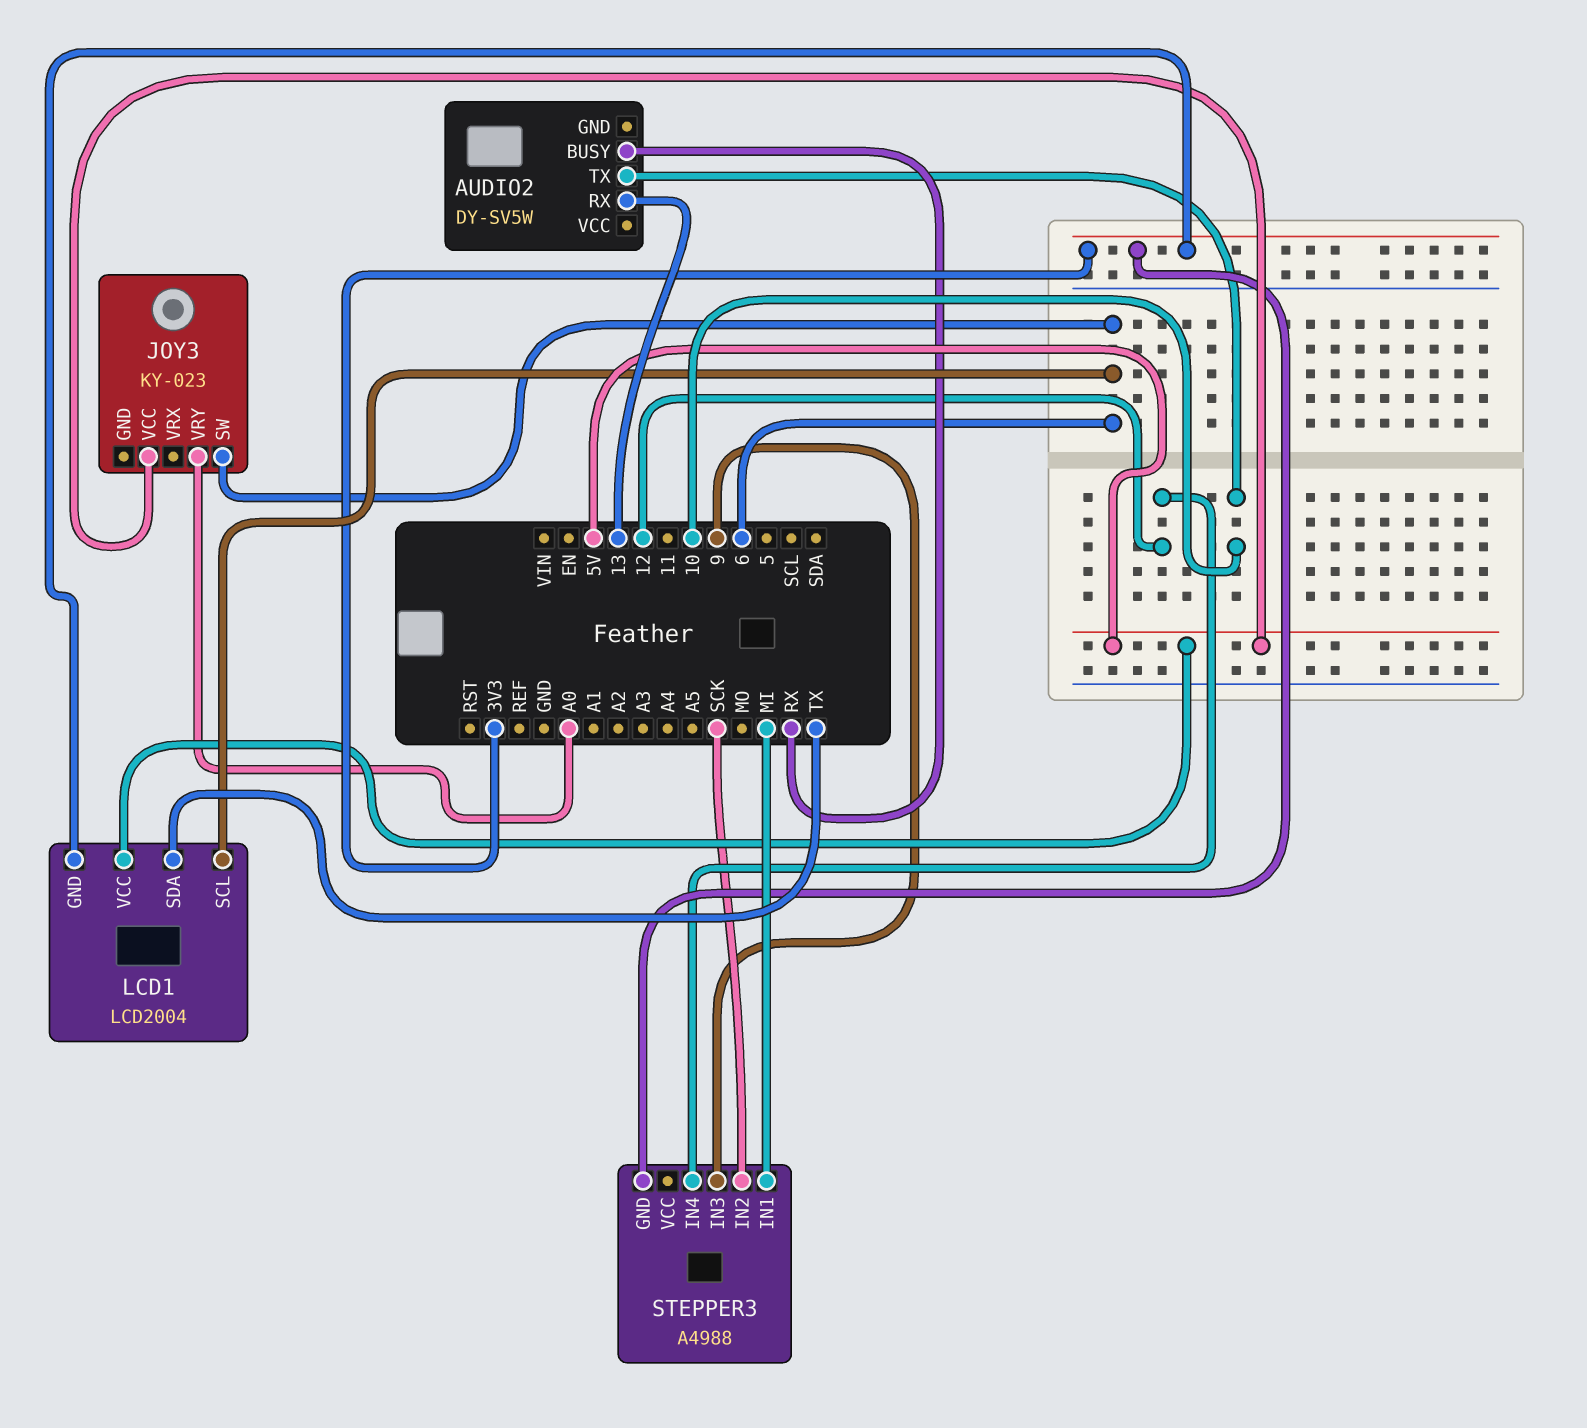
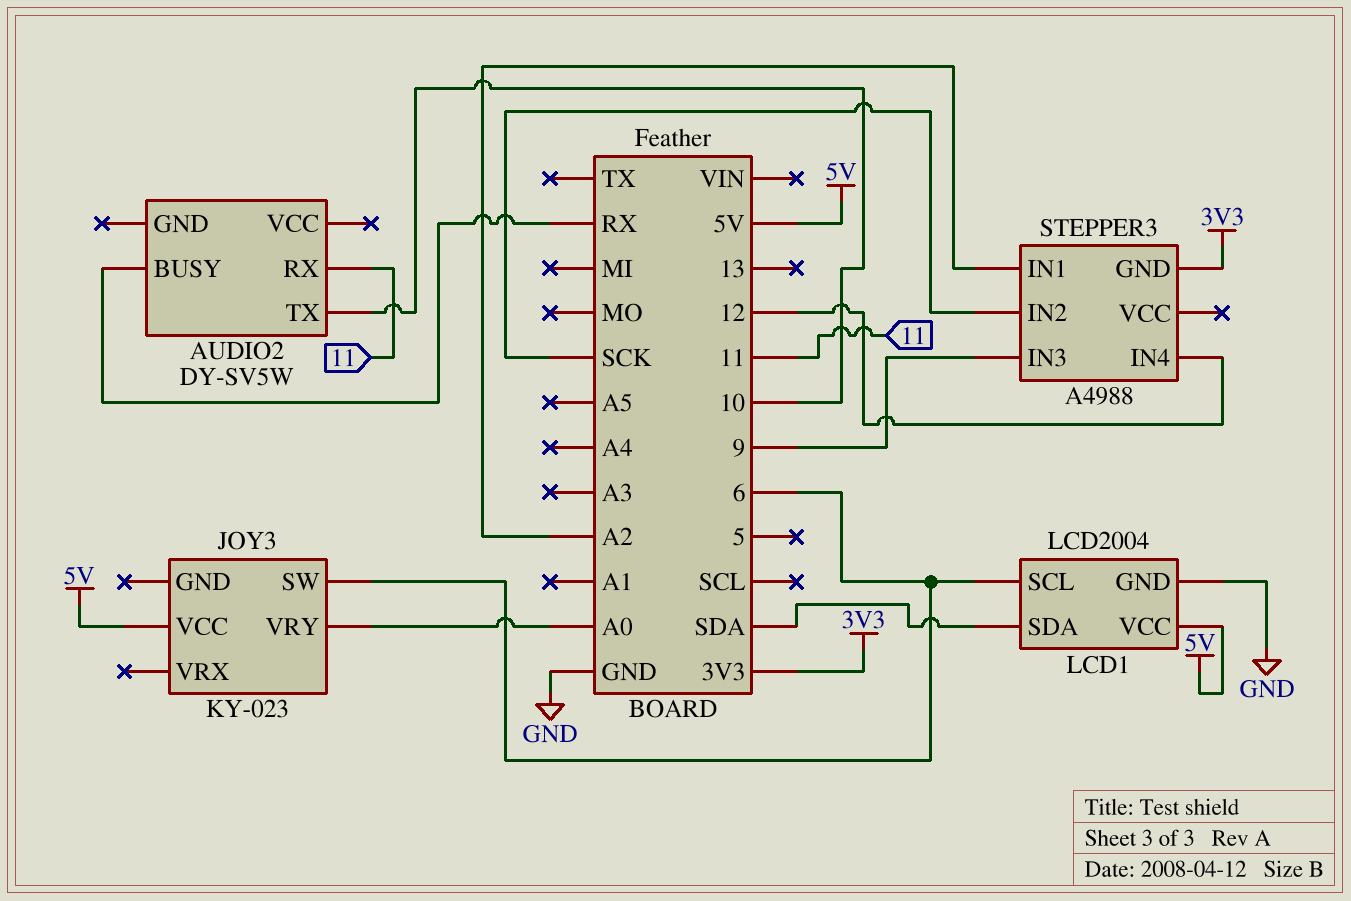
AUDIO2 pin RX: 13 -> 11
LCD1 pin GND: 3V3 -> GND
LCD1 pin SDA: TX -> SDA
STEPPER3 pin IN1: MI -> A2

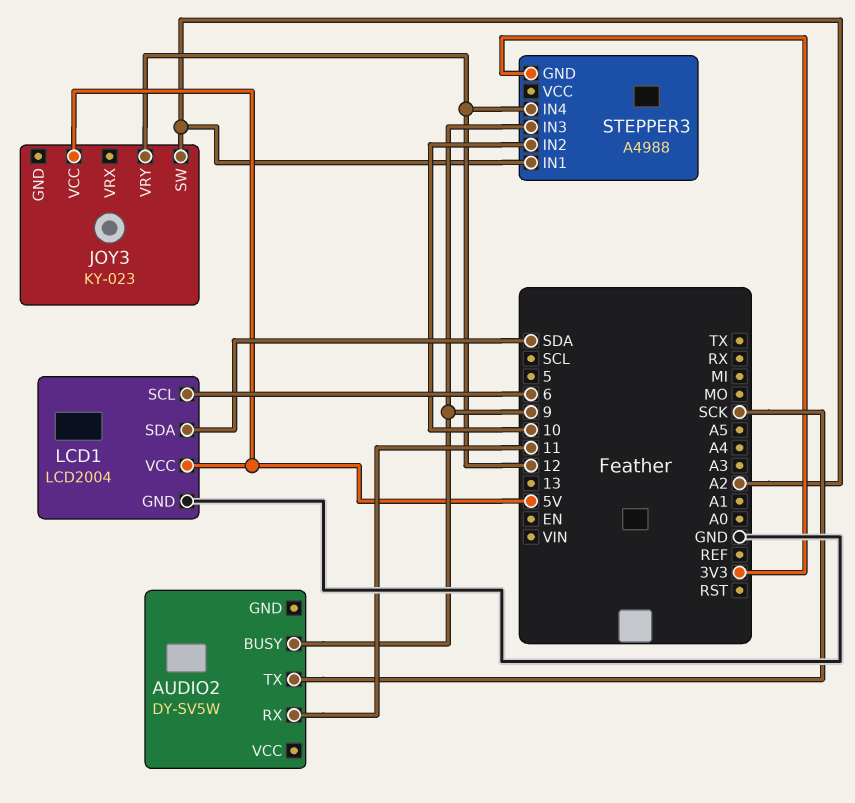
AUDIO2 pin BUSY: RX -> 9
AUDIO2 pin TX: 10 -> SCK
JOY3 pin SW: 6 -> A2
JOY3 pin VRY: A0 -> 12
STEPPER3 pin IN2: SCK -> 10

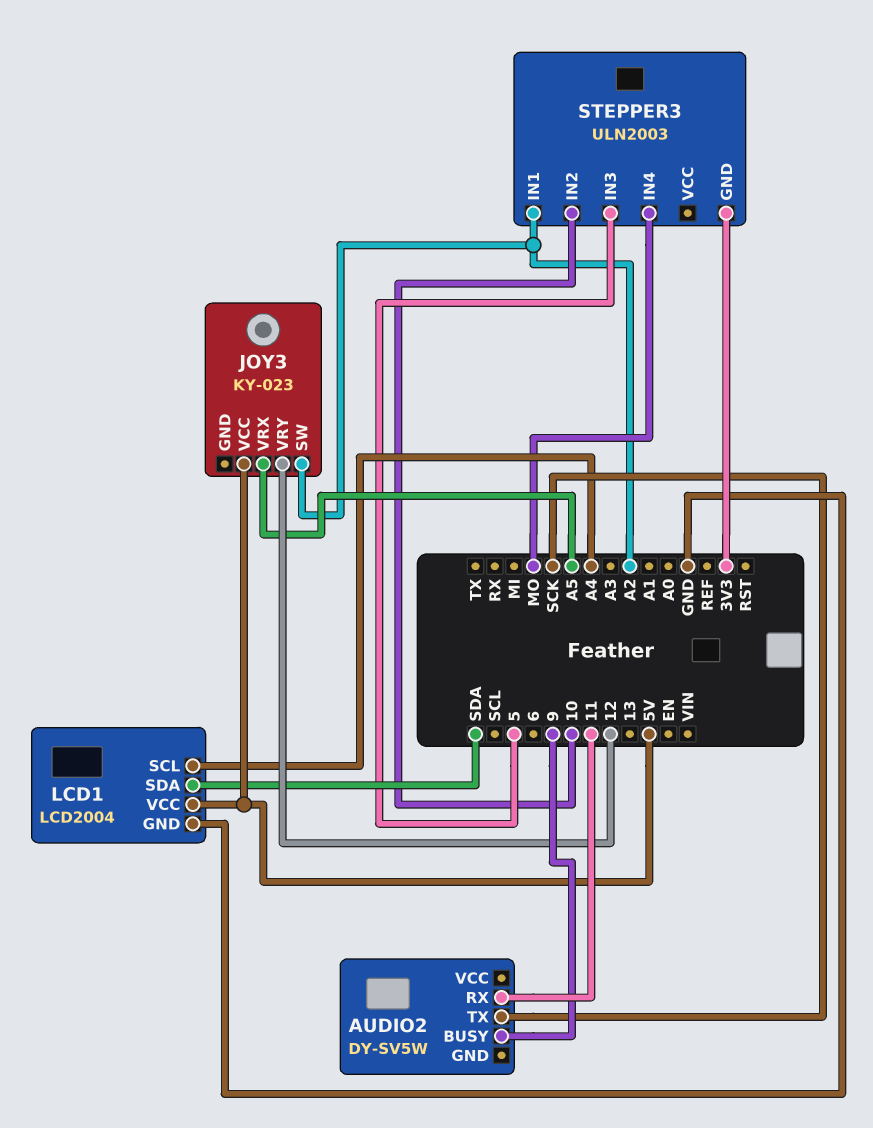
JOY3 pin VRX: none -> A5
LCD1 pin SCL: 6 -> A4
STEPPER3: A4988 -> ULN2003
STEPPER3 pin IN3: 9 -> 5
STEPPER3 pin IN4: 12 -> MO

